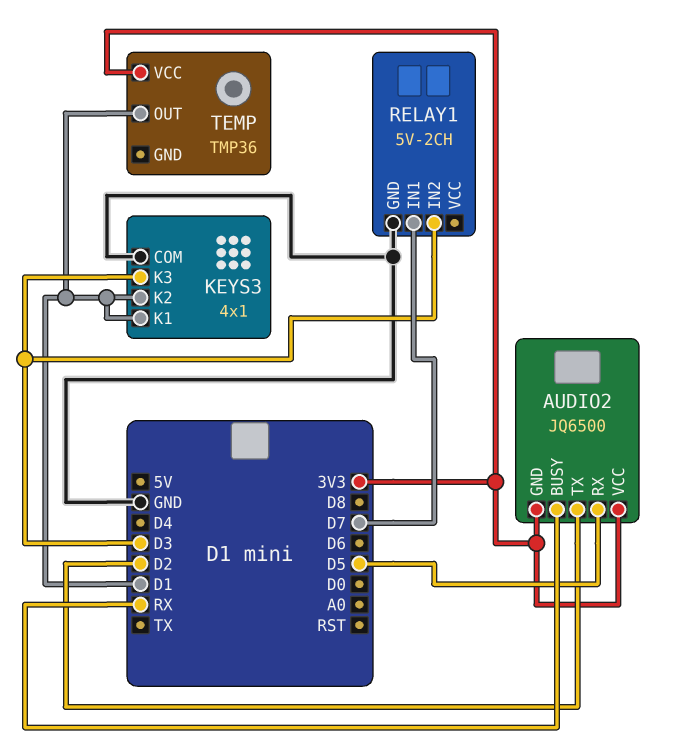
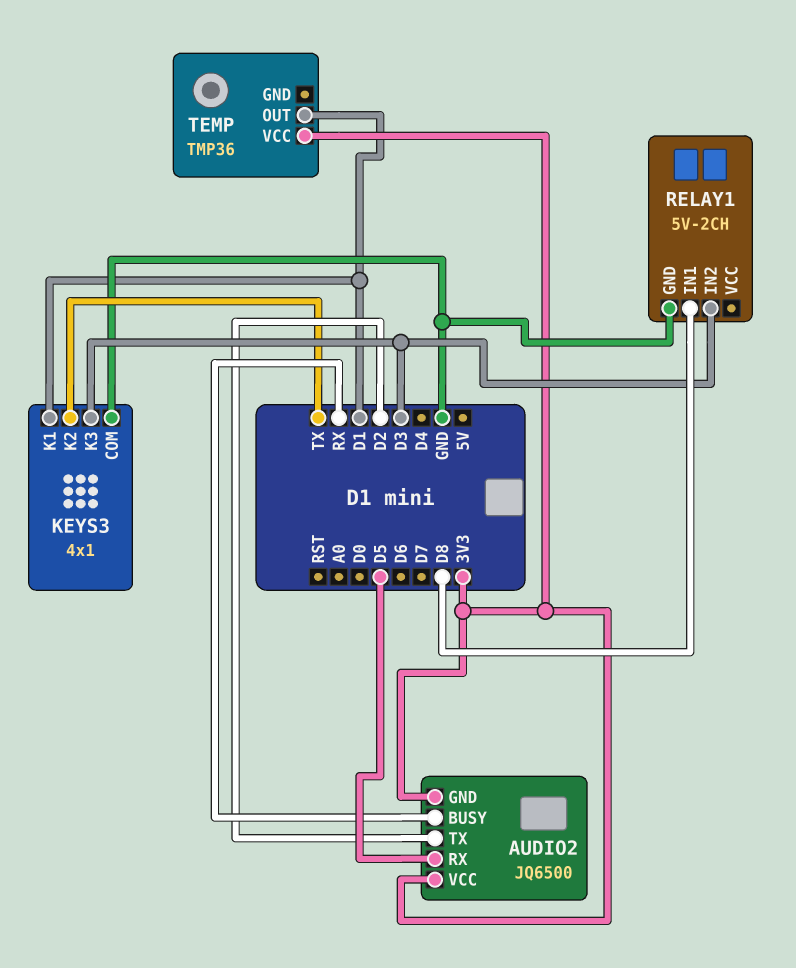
KEYS3 pin K2: D1 -> TX
RELAY1 pin IN1: D7 -> D8

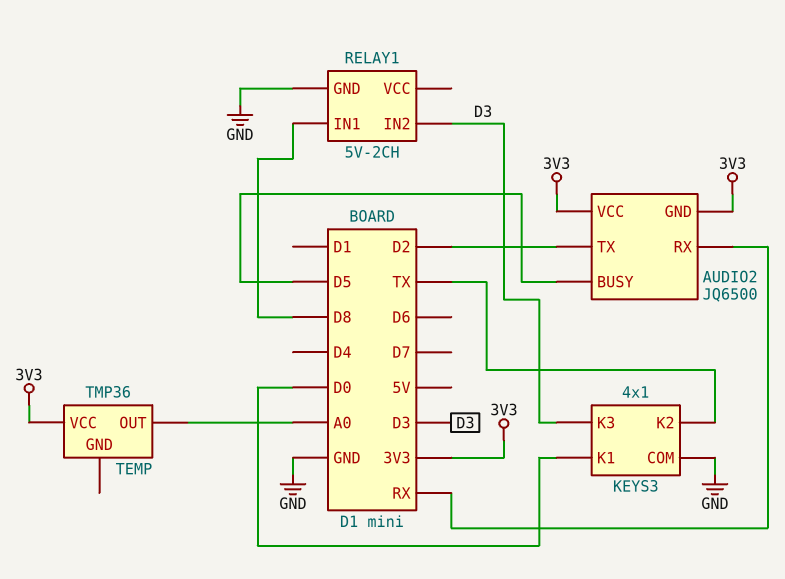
AUDIO2 pin BUSY: RX -> D5
AUDIO2 pin RX: D5 -> RX
KEYS3 pin K1: D1 -> D0
TEMP pin OUT: D1 -> A0

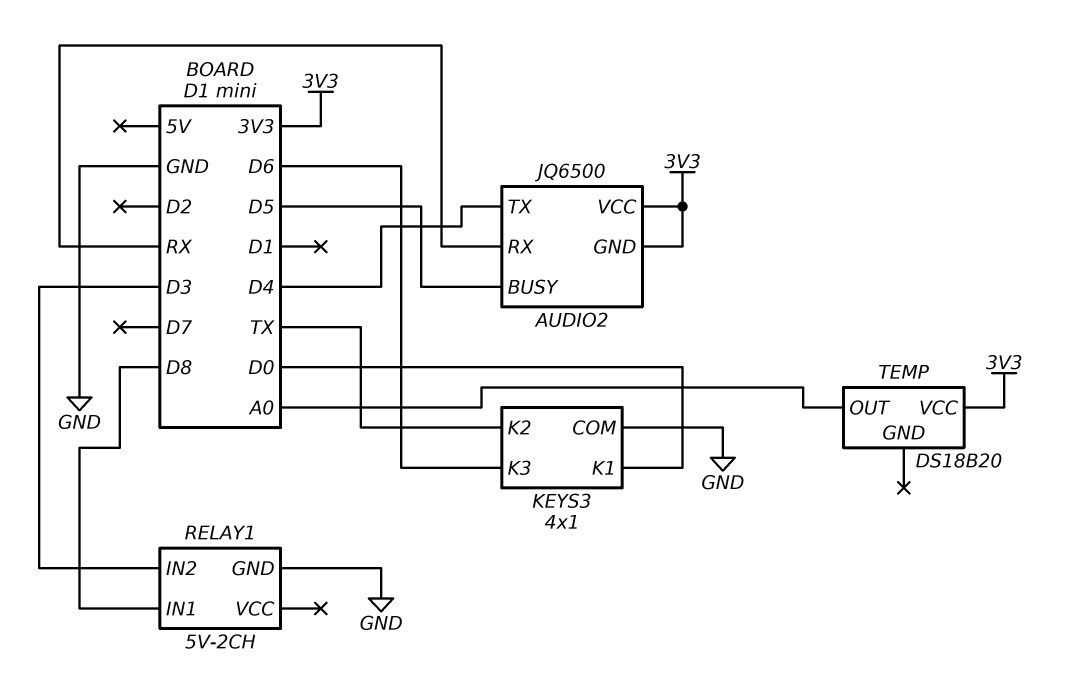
AUDIO2 pin TX: D2 -> D4
KEYS3 pin K3: D3 -> D6
TEMP: TMP36 -> DS18B20

